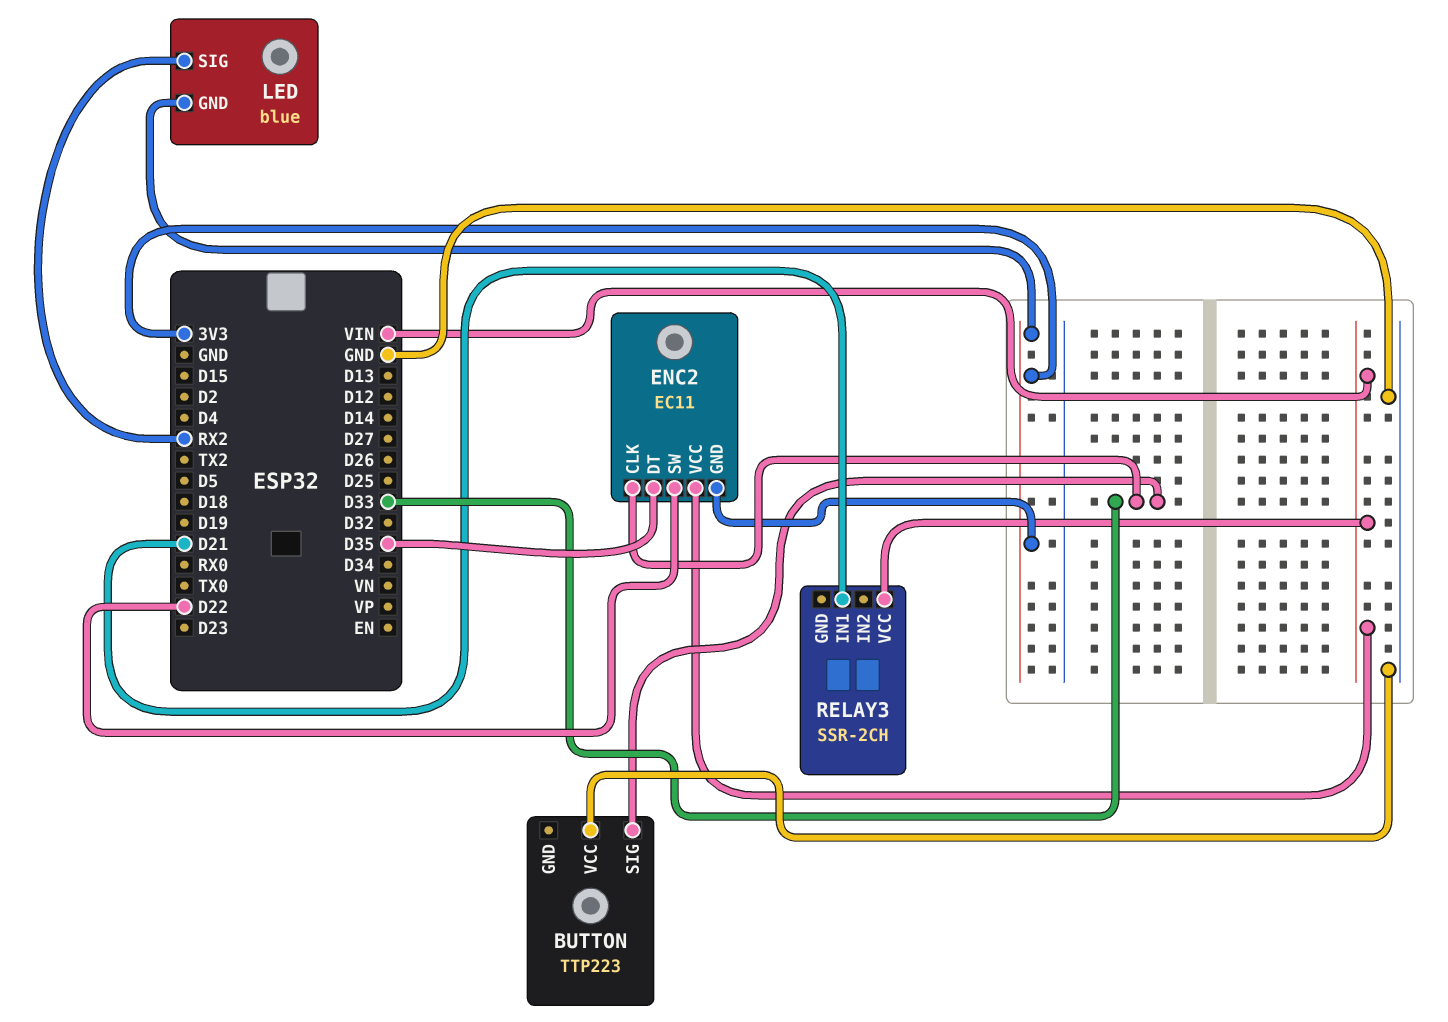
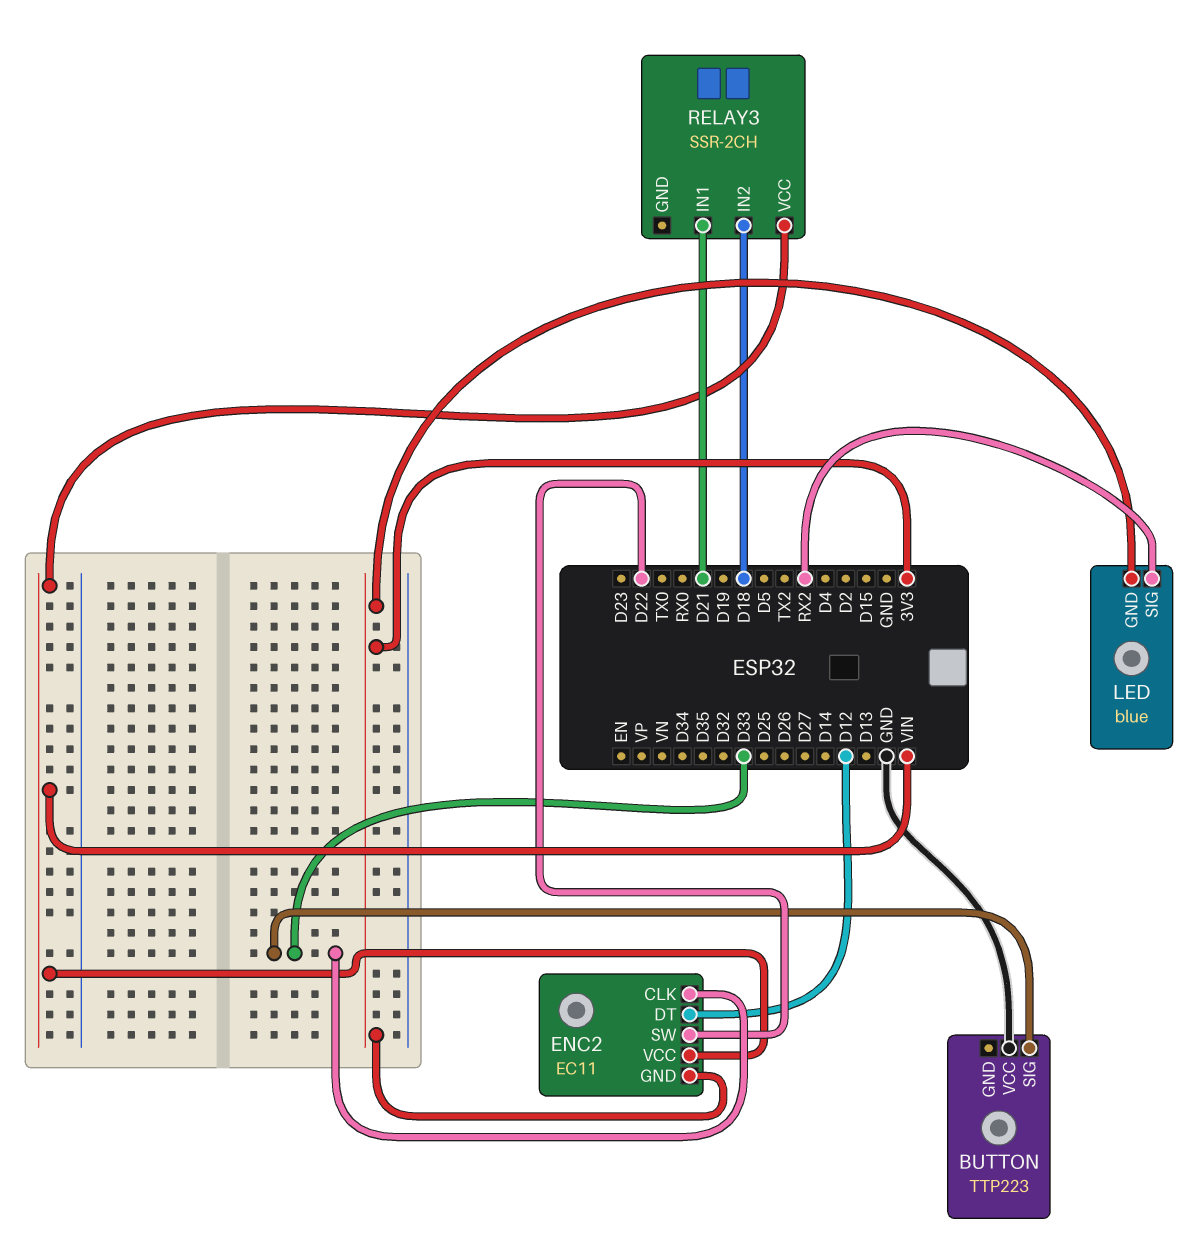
ENC2 pin DT: D35 -> D12
RELAY3 pin IN2: none -> D18

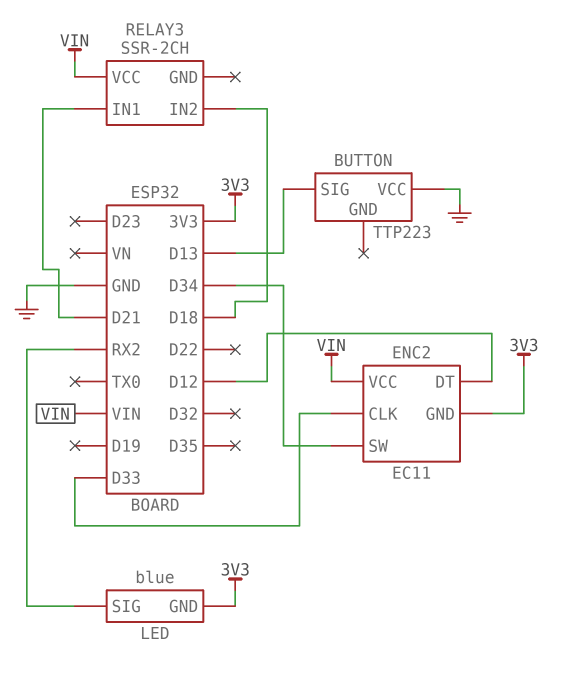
BUTTON pin SIG: D33 -> D13
ENC2 pin SW: D22 -> D34

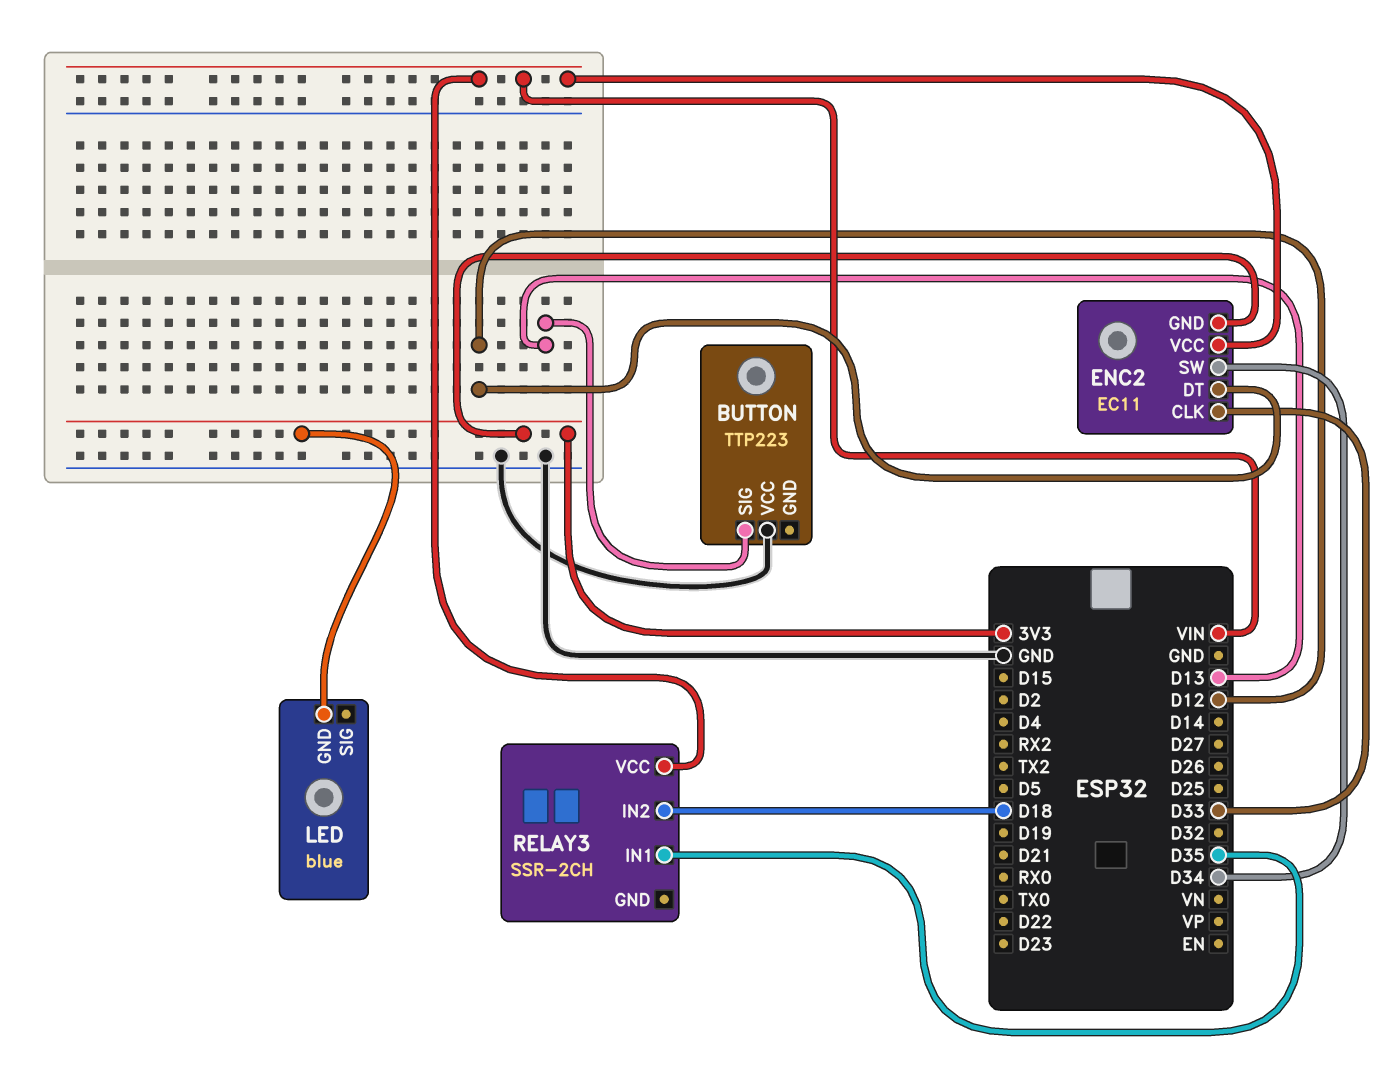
LED pin SIG: RX2 -> none
RELAY3 pin IN1: D21 -> D35

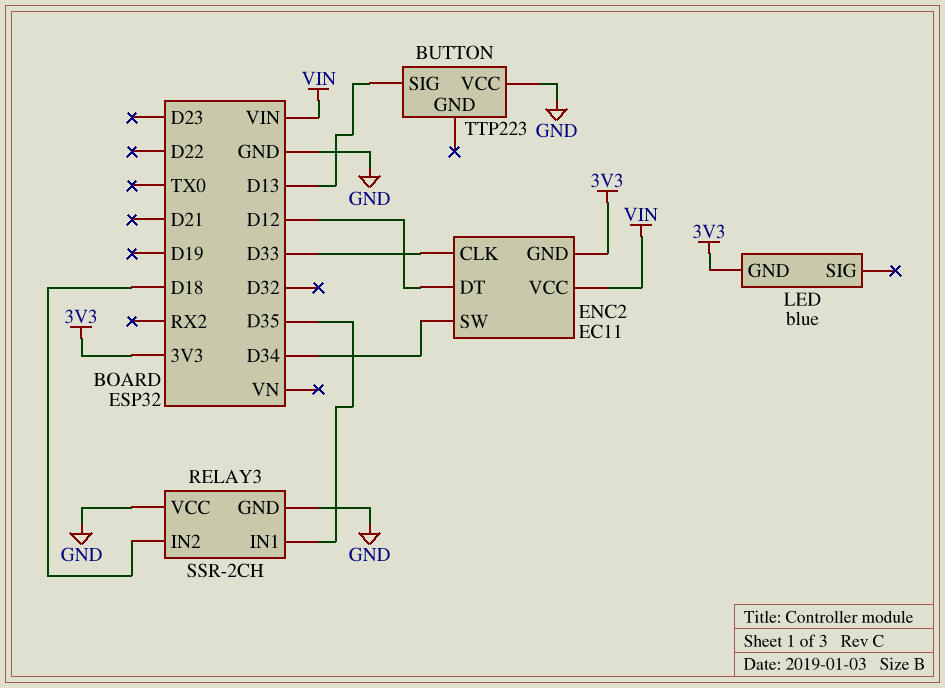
RELAY3 pin GND: none -> GND
RELAY3 pin VCC: VIN -> GND

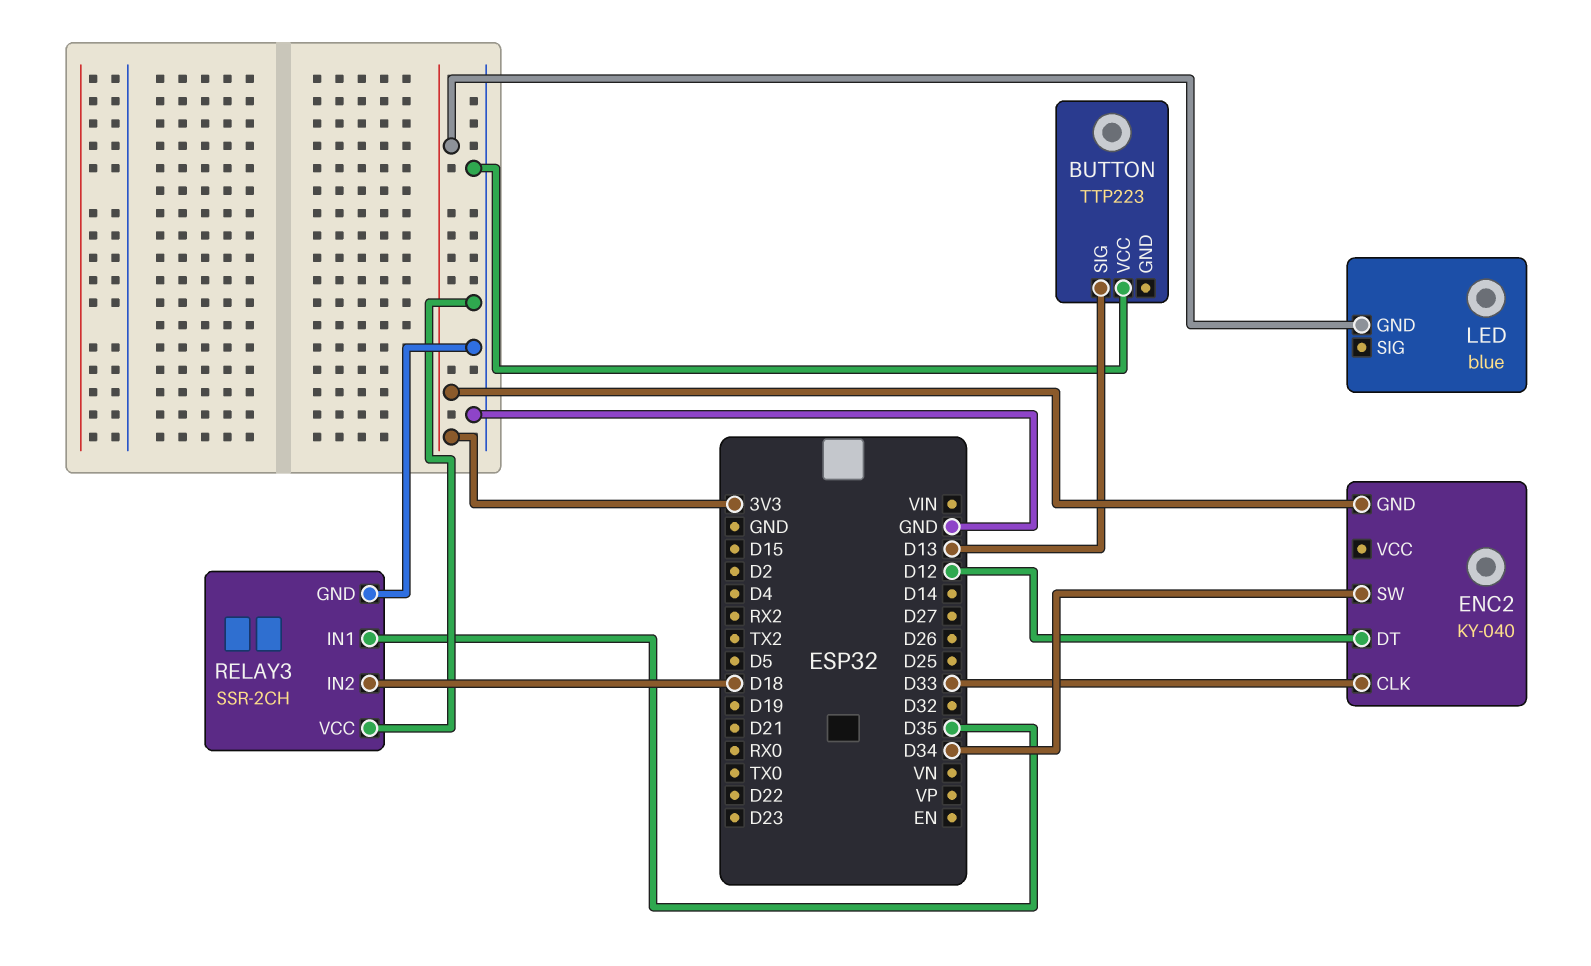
ENC2: EC11 -> KY-040
ENC2 pin VCC: VIN -> none

